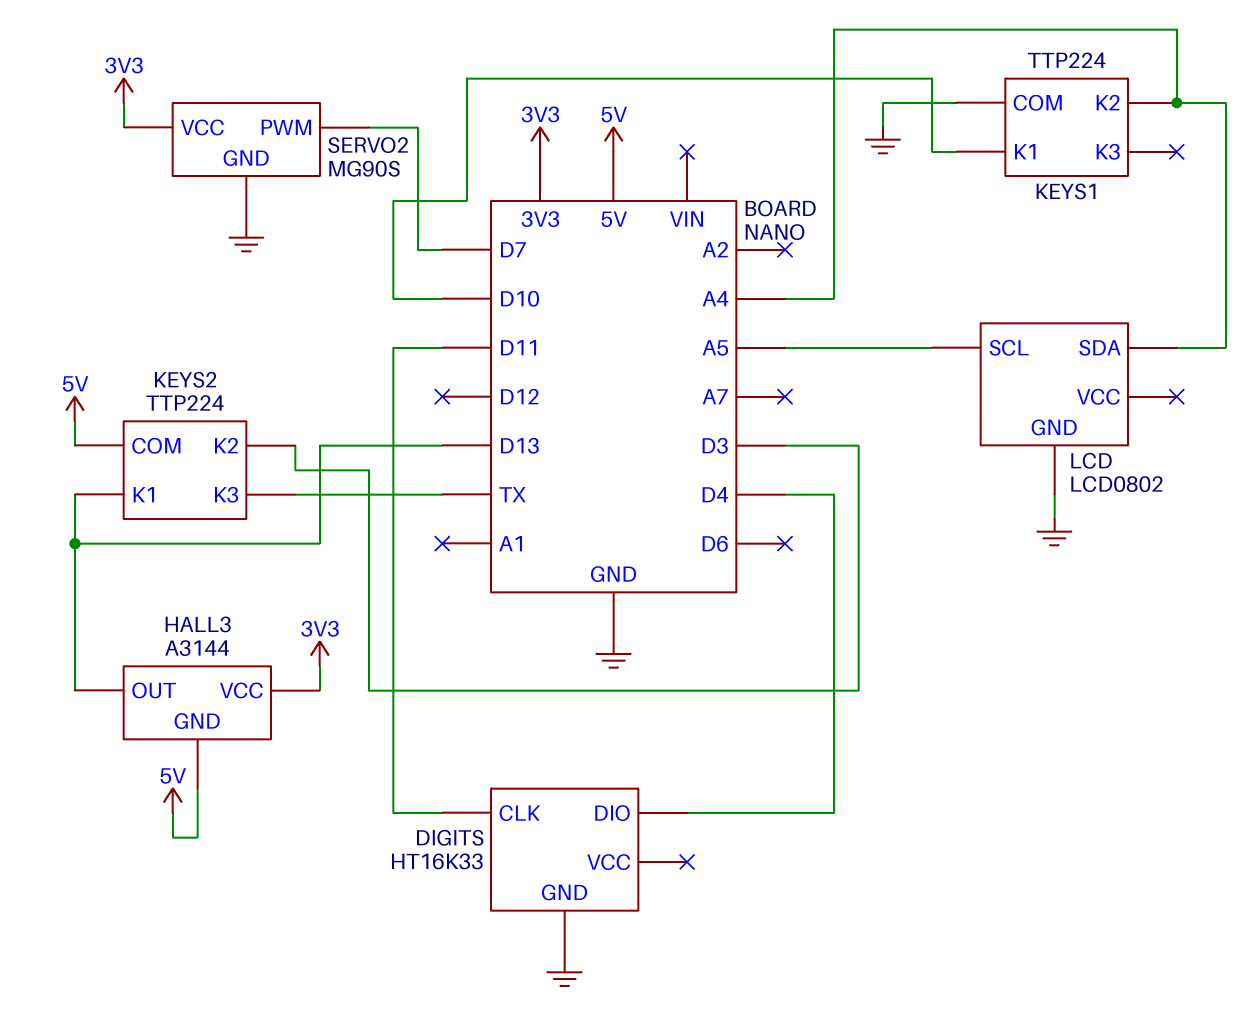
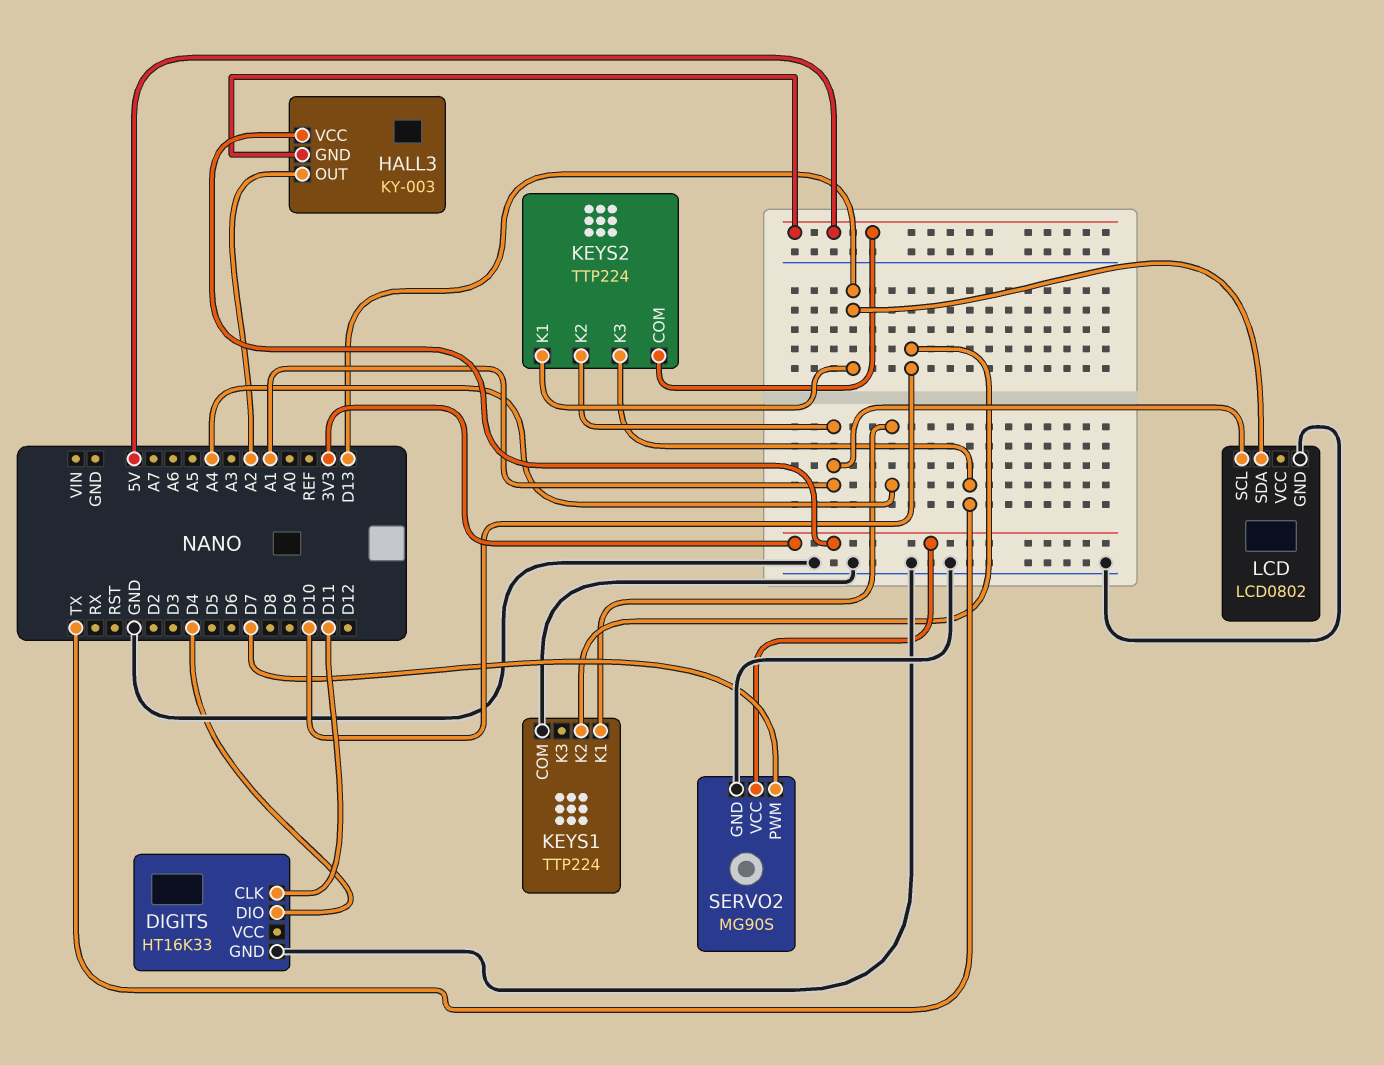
HALL3: A3144 -> KY-003
HALL3 pin OUT: D13 -> A2
KEYS1 pin K1: D10 -> A4
KEYS1 pin K2: A4 -> D10
KEYS2 pin K2: D3 -> A1
LCD pin SCL: A5 -> A1
LCD pin SDA: A4 -> D13

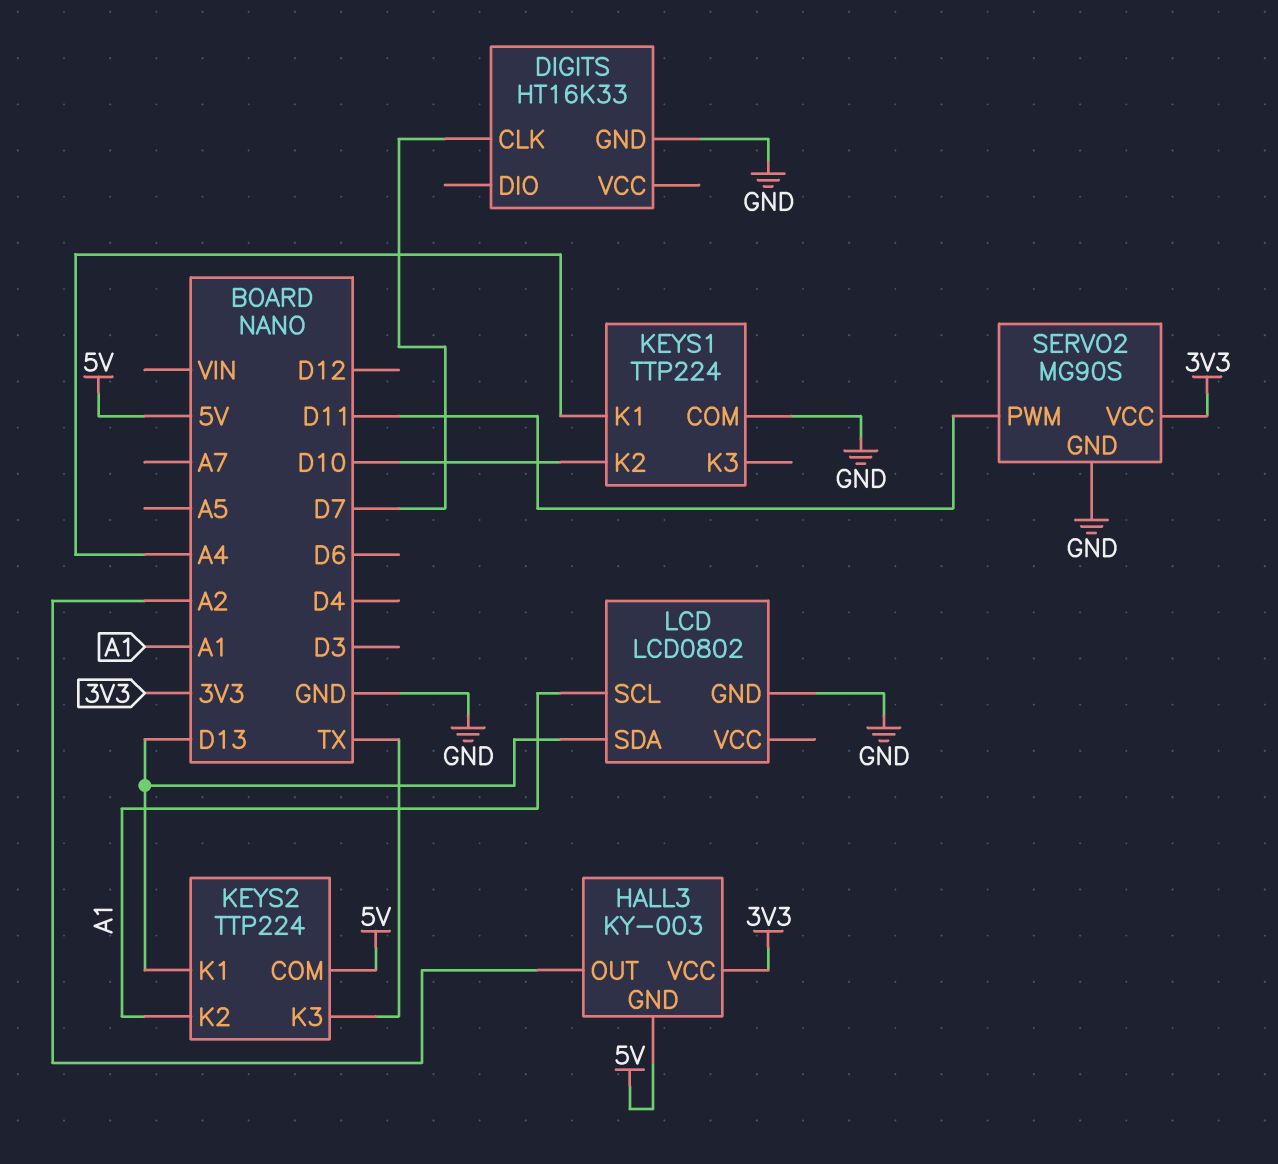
DIGITS pin CLK: D11 -> D7
DIGITS pin DIO: D4 -> none
SERVO2 pin PWM: D7 -> D11

